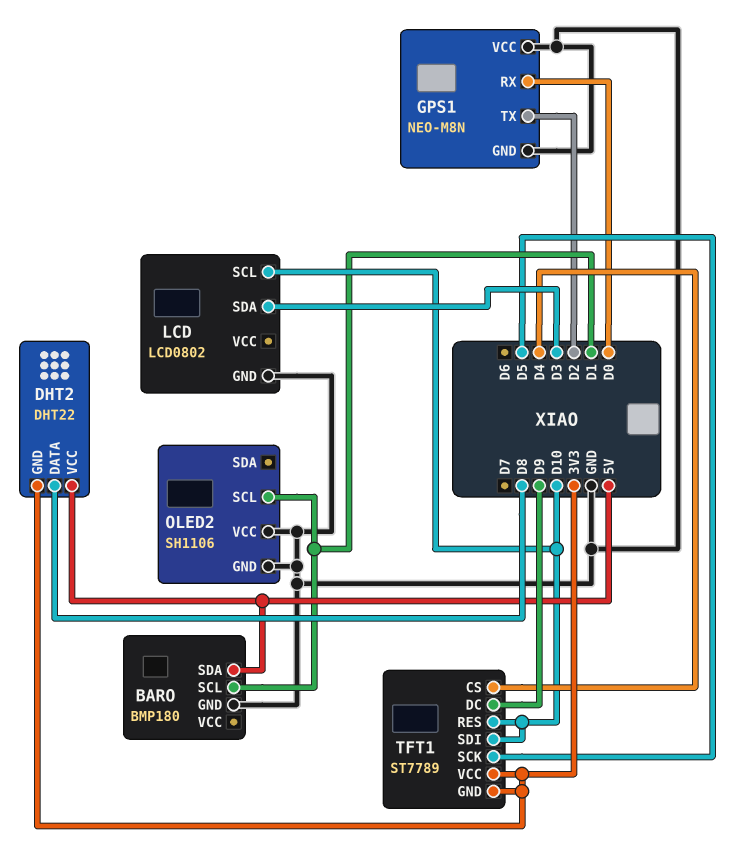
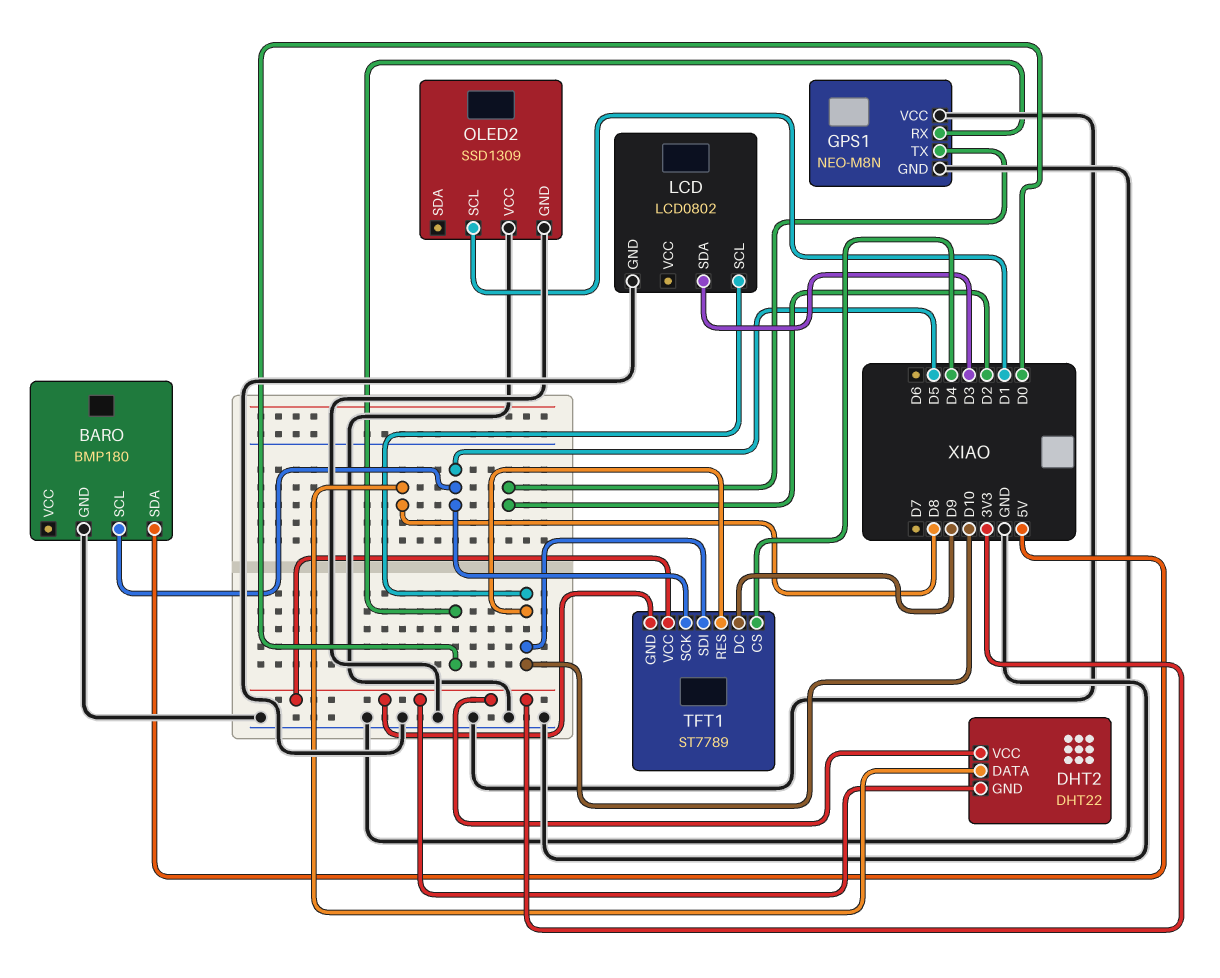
BARO pin SCL: D1 -> D5
DHT2 pin VCC: 5V -> 3V3
OLED2: SH1106 -> SSD1309

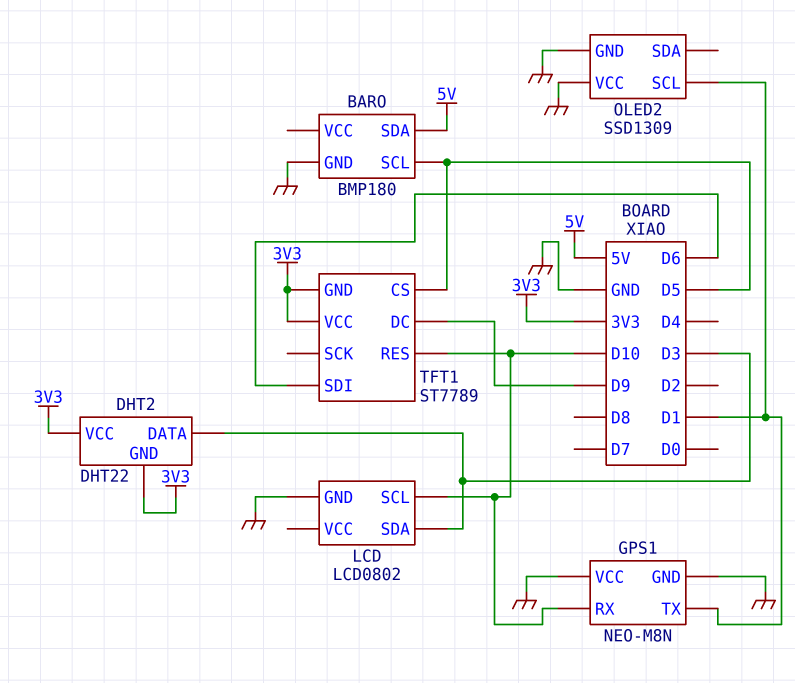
DHT2 pin DATA: D8 -> D3
GPS1 pin RX: D0 -> D10
GPS1 pin TX: D2 -> D1
TFT1 pin CS: D4 -> D5
TFT1 pin SCK: D5 -> none
TFT1 pin SDI: D10 -> D6

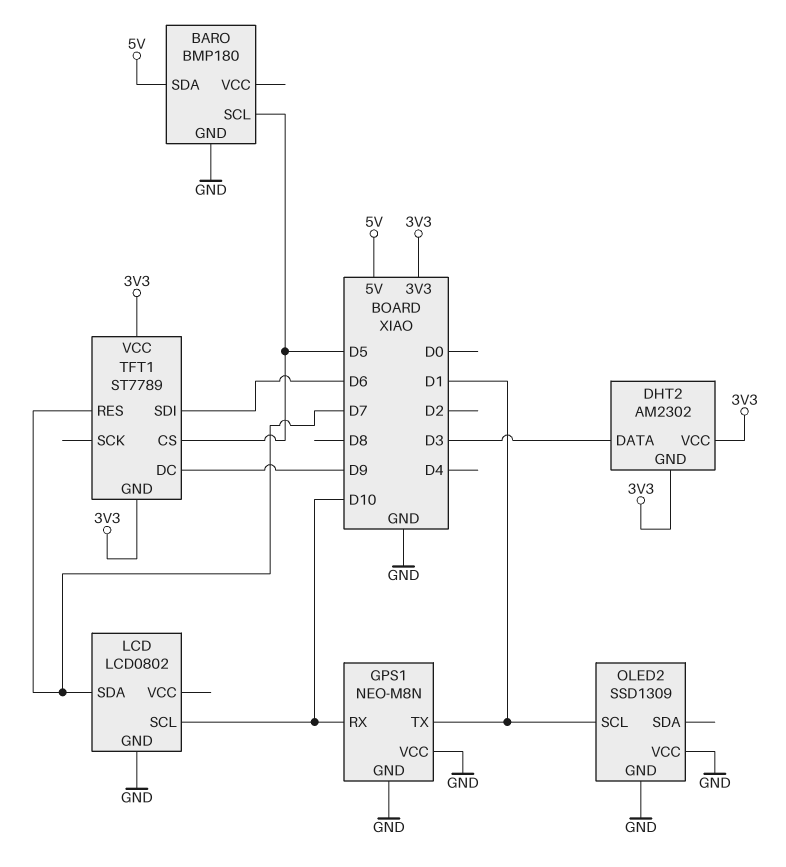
DHT2: DHT22 -> AM2302
LCD pin SDA: D3 -> D7
TFT1 pin RES: D10 -> D7

